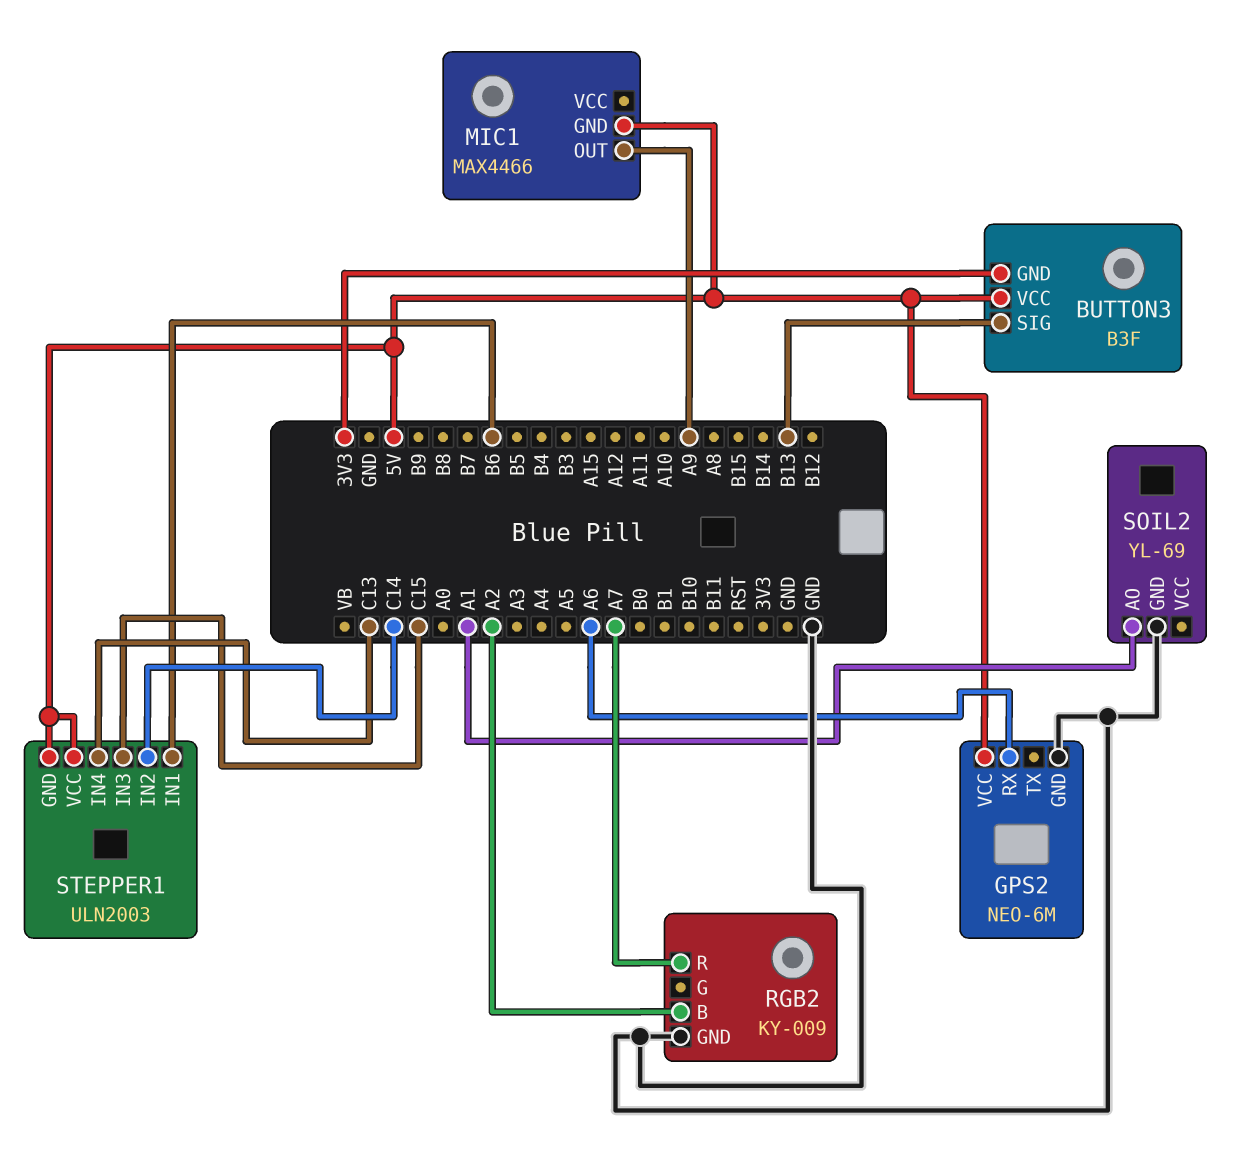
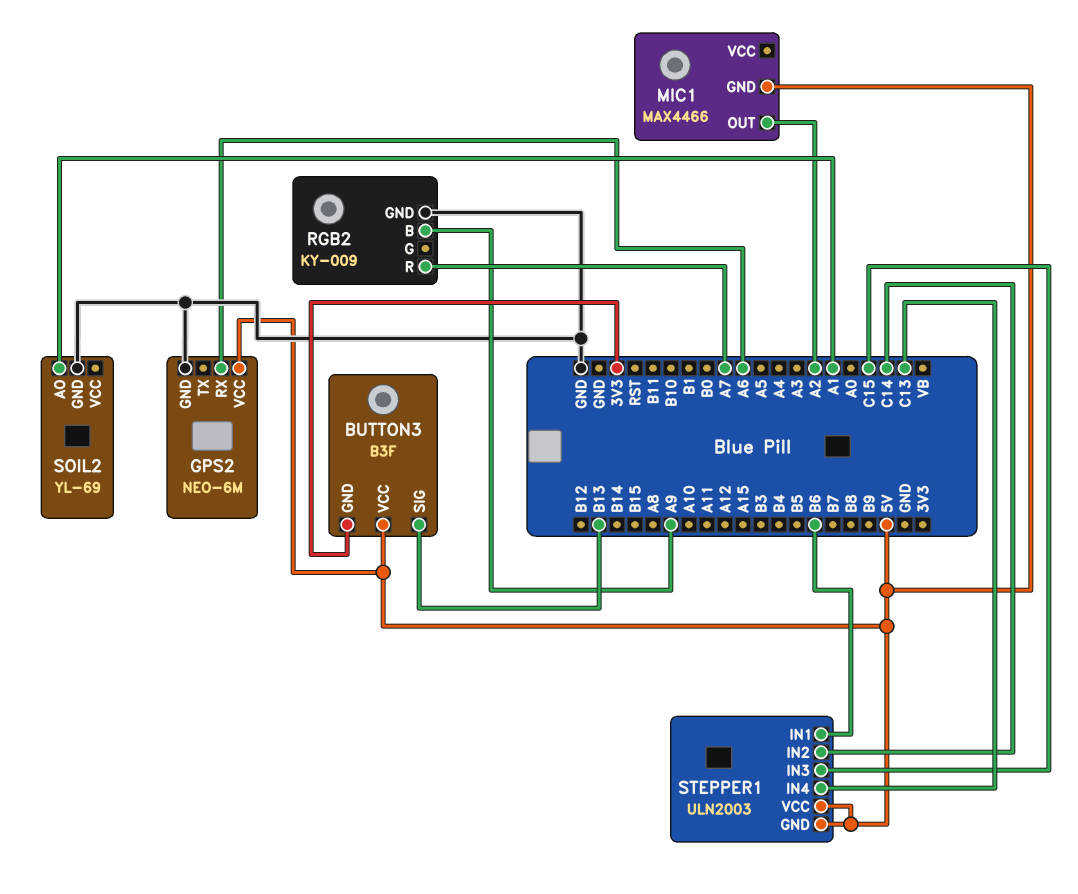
MIC1 pin OUT: A9 -> A2
RGB2 pin B: A2 -> A9

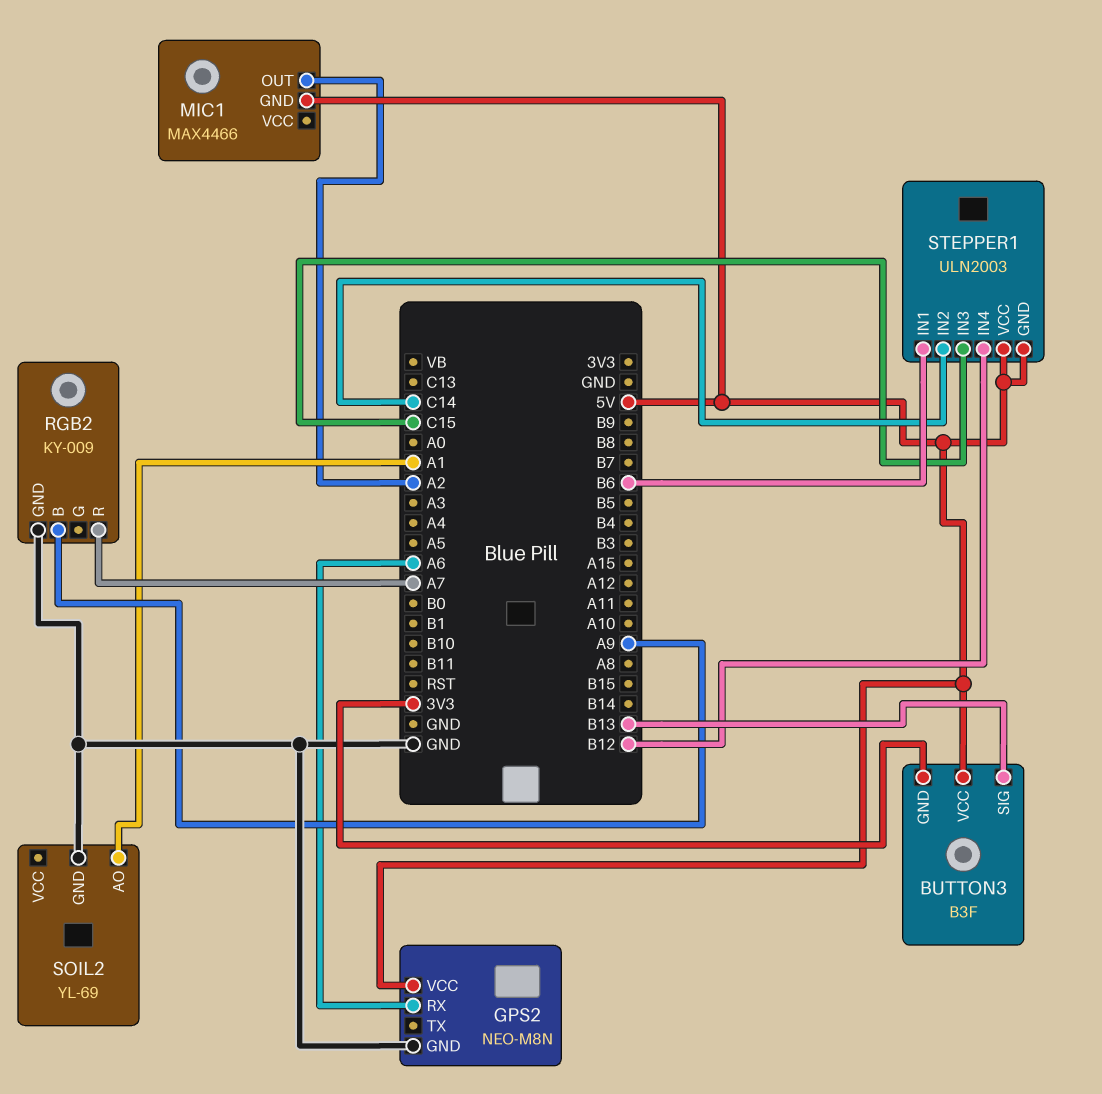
GPS2: NEO-6M -> NEO-M8N
STEPPER1 pin IN4: C13 -> B12

